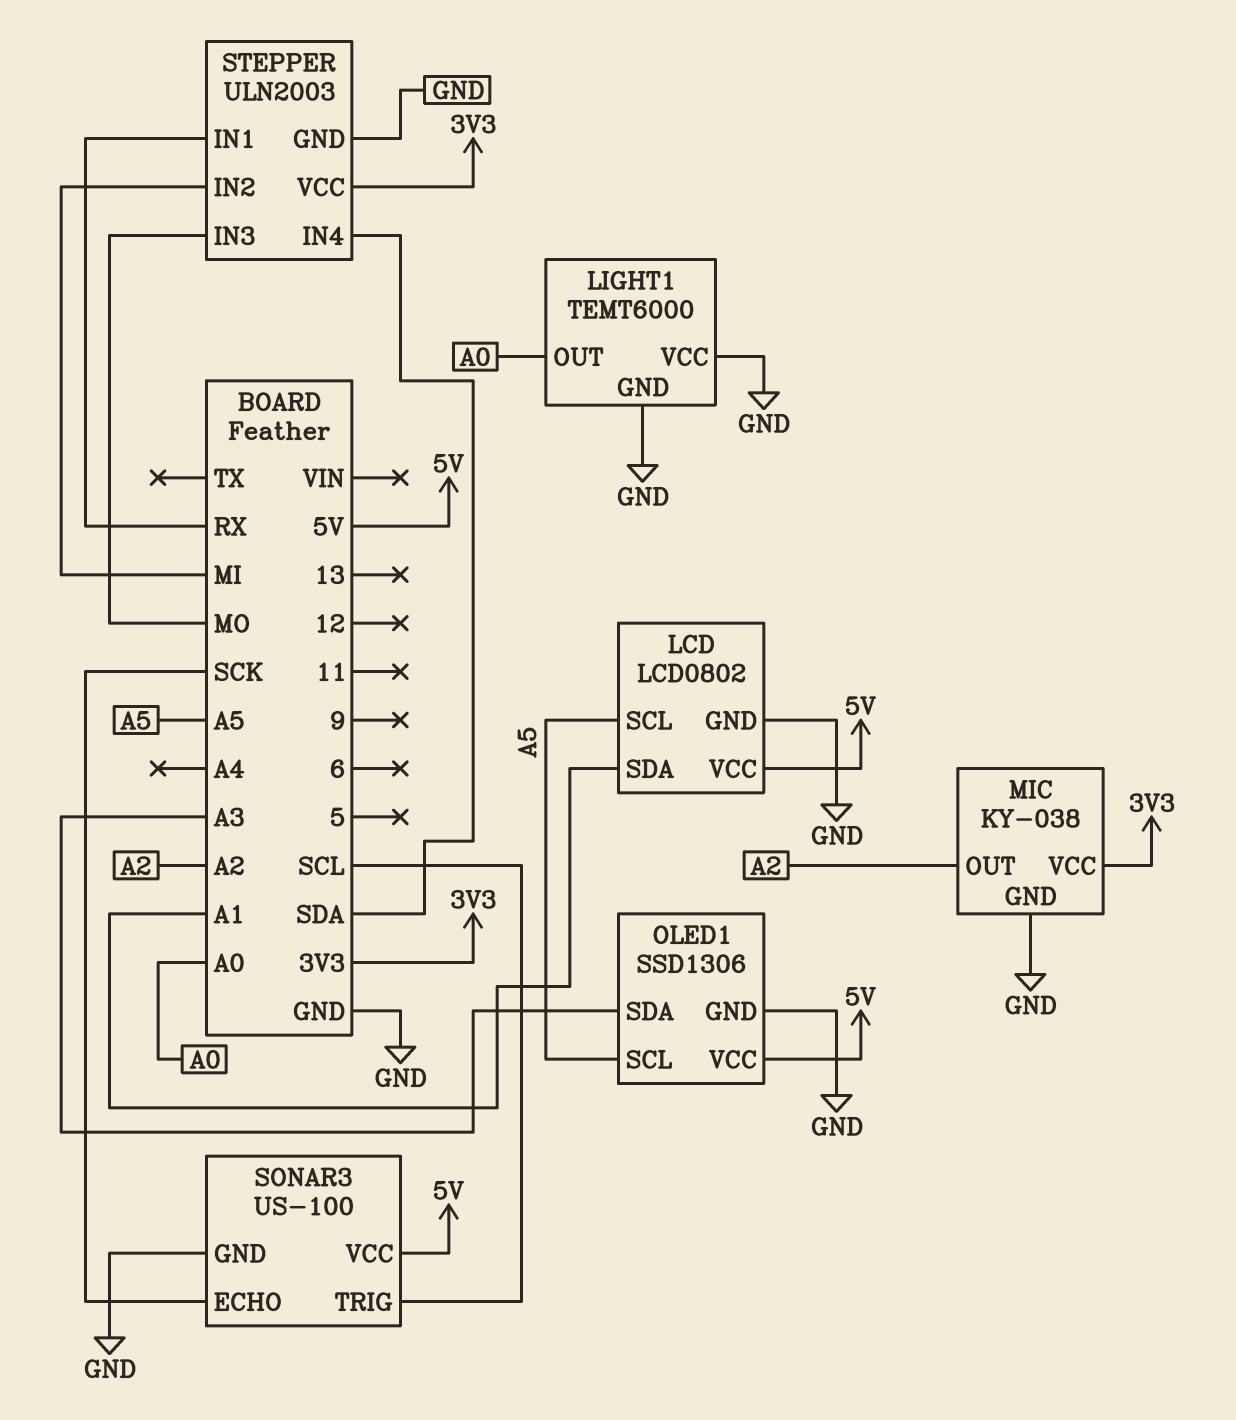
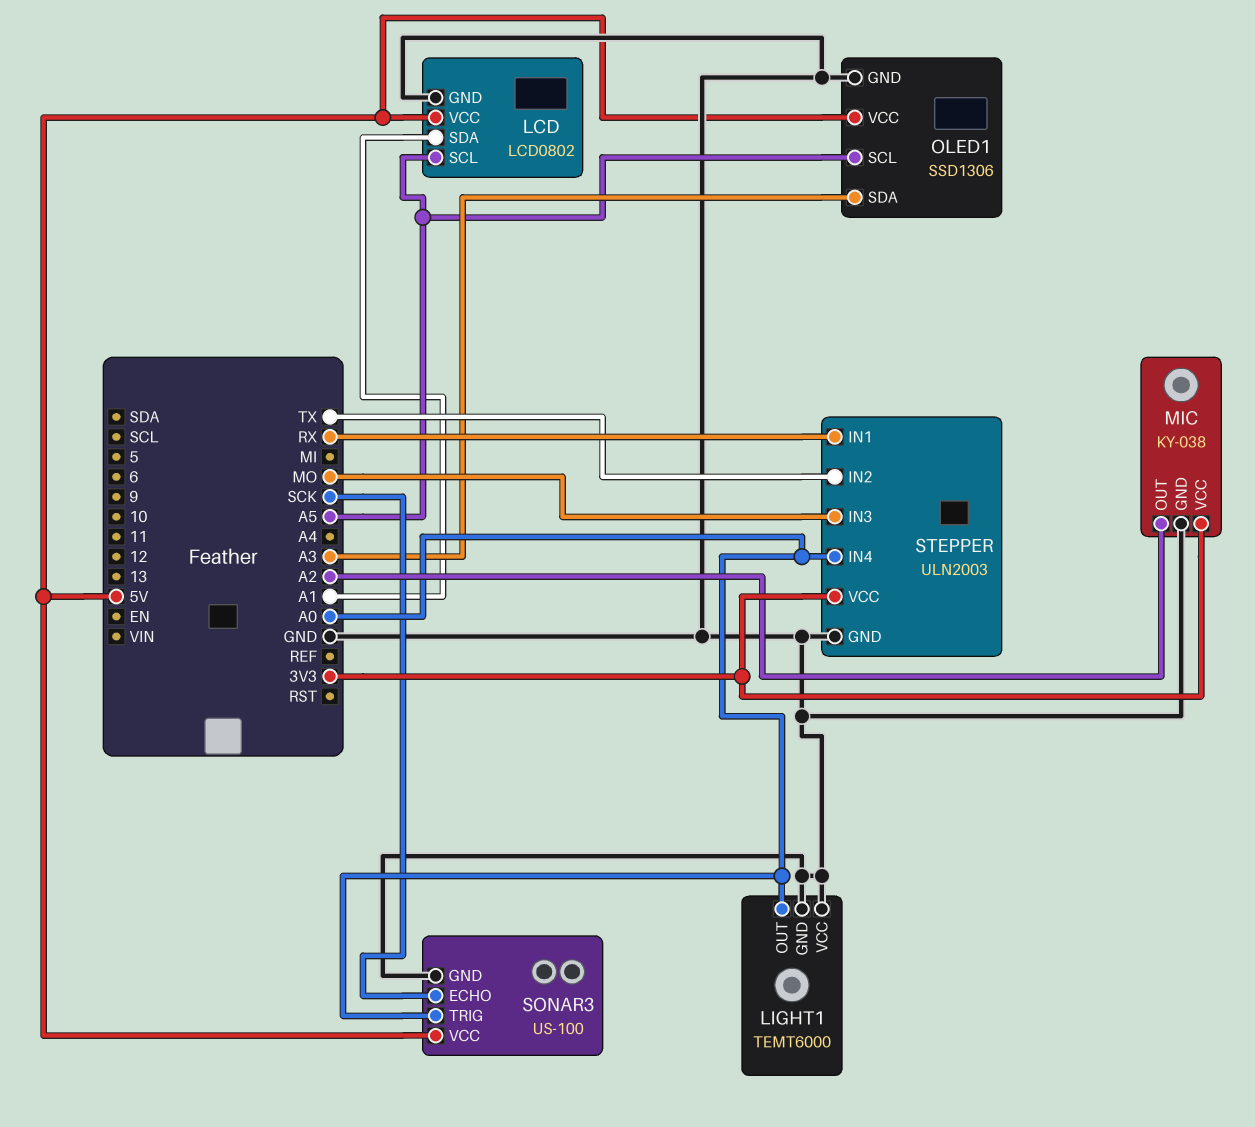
SONAR3 pin TRIG: SCL -> A0
STEPPER pin IN2: MI -> TX
STEPPER pin IN4: SDA -> A0

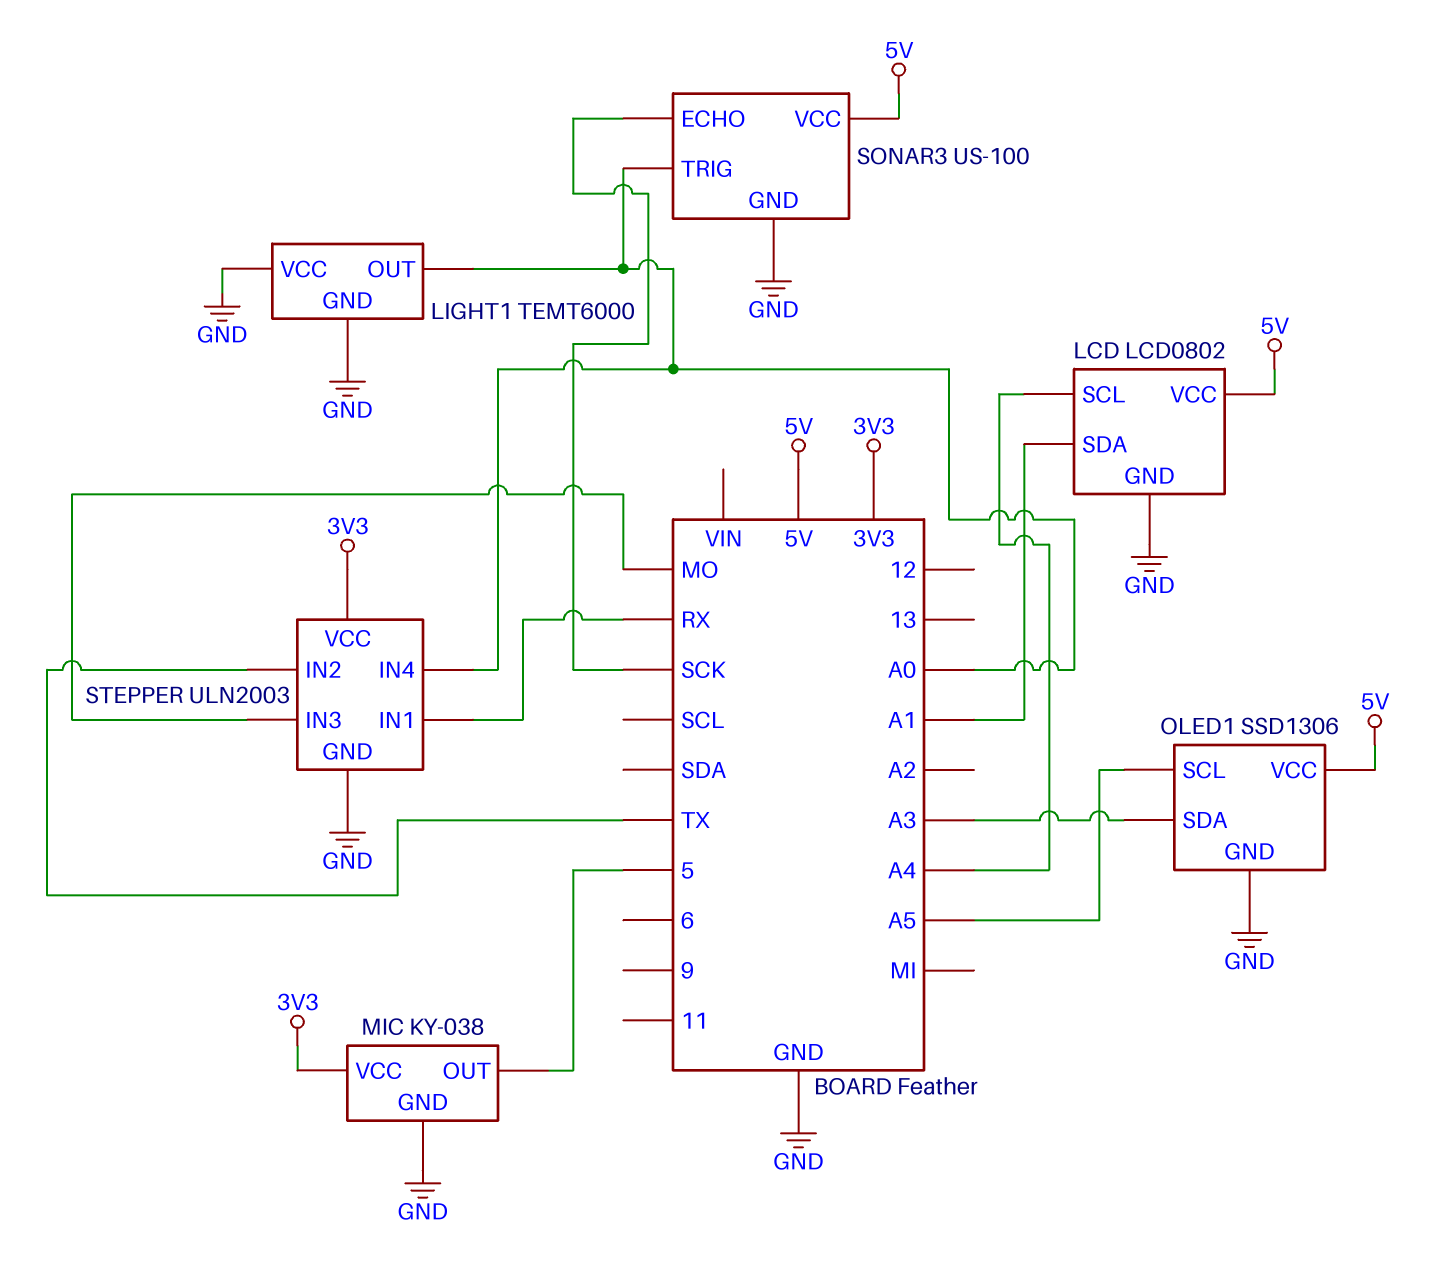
LCD pin SCL: A5 -> A4
MIC pin OUT: A2 -> 5

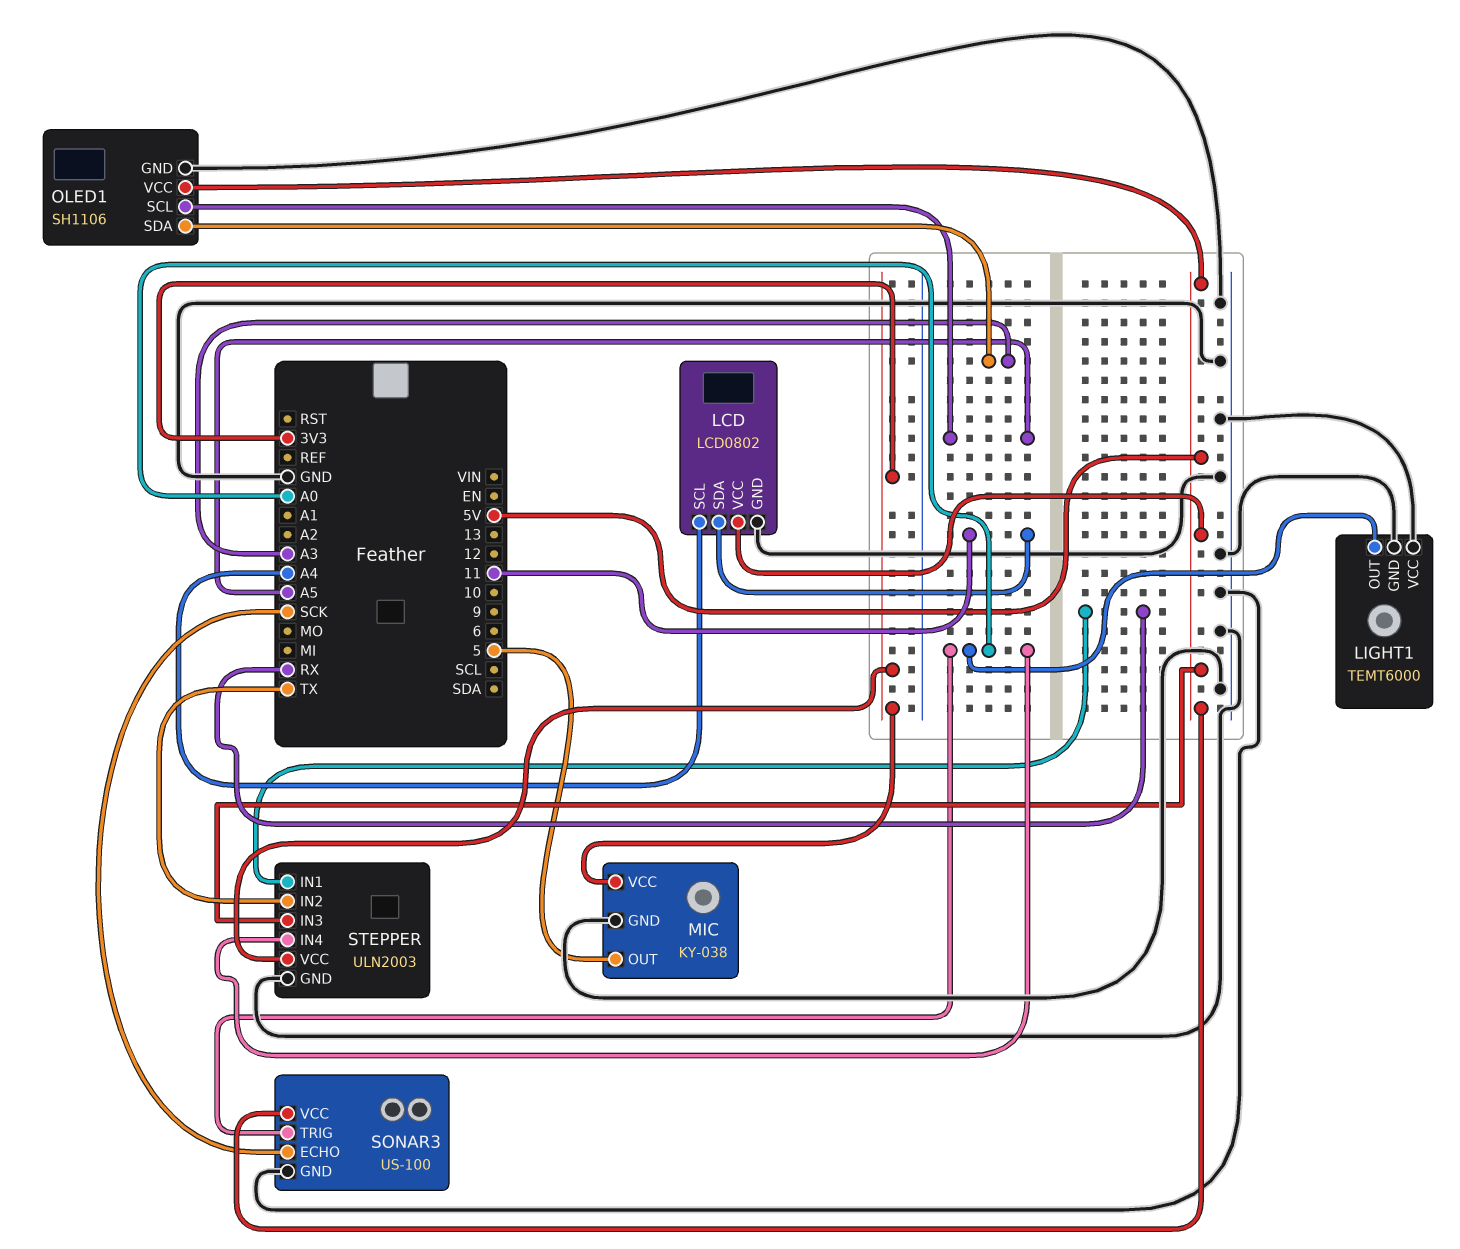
LCD pin SDA: A1 -> 11
OLED1: SSD1306 -> SH1106
STEPPER pin IN3: MO -> 5V

